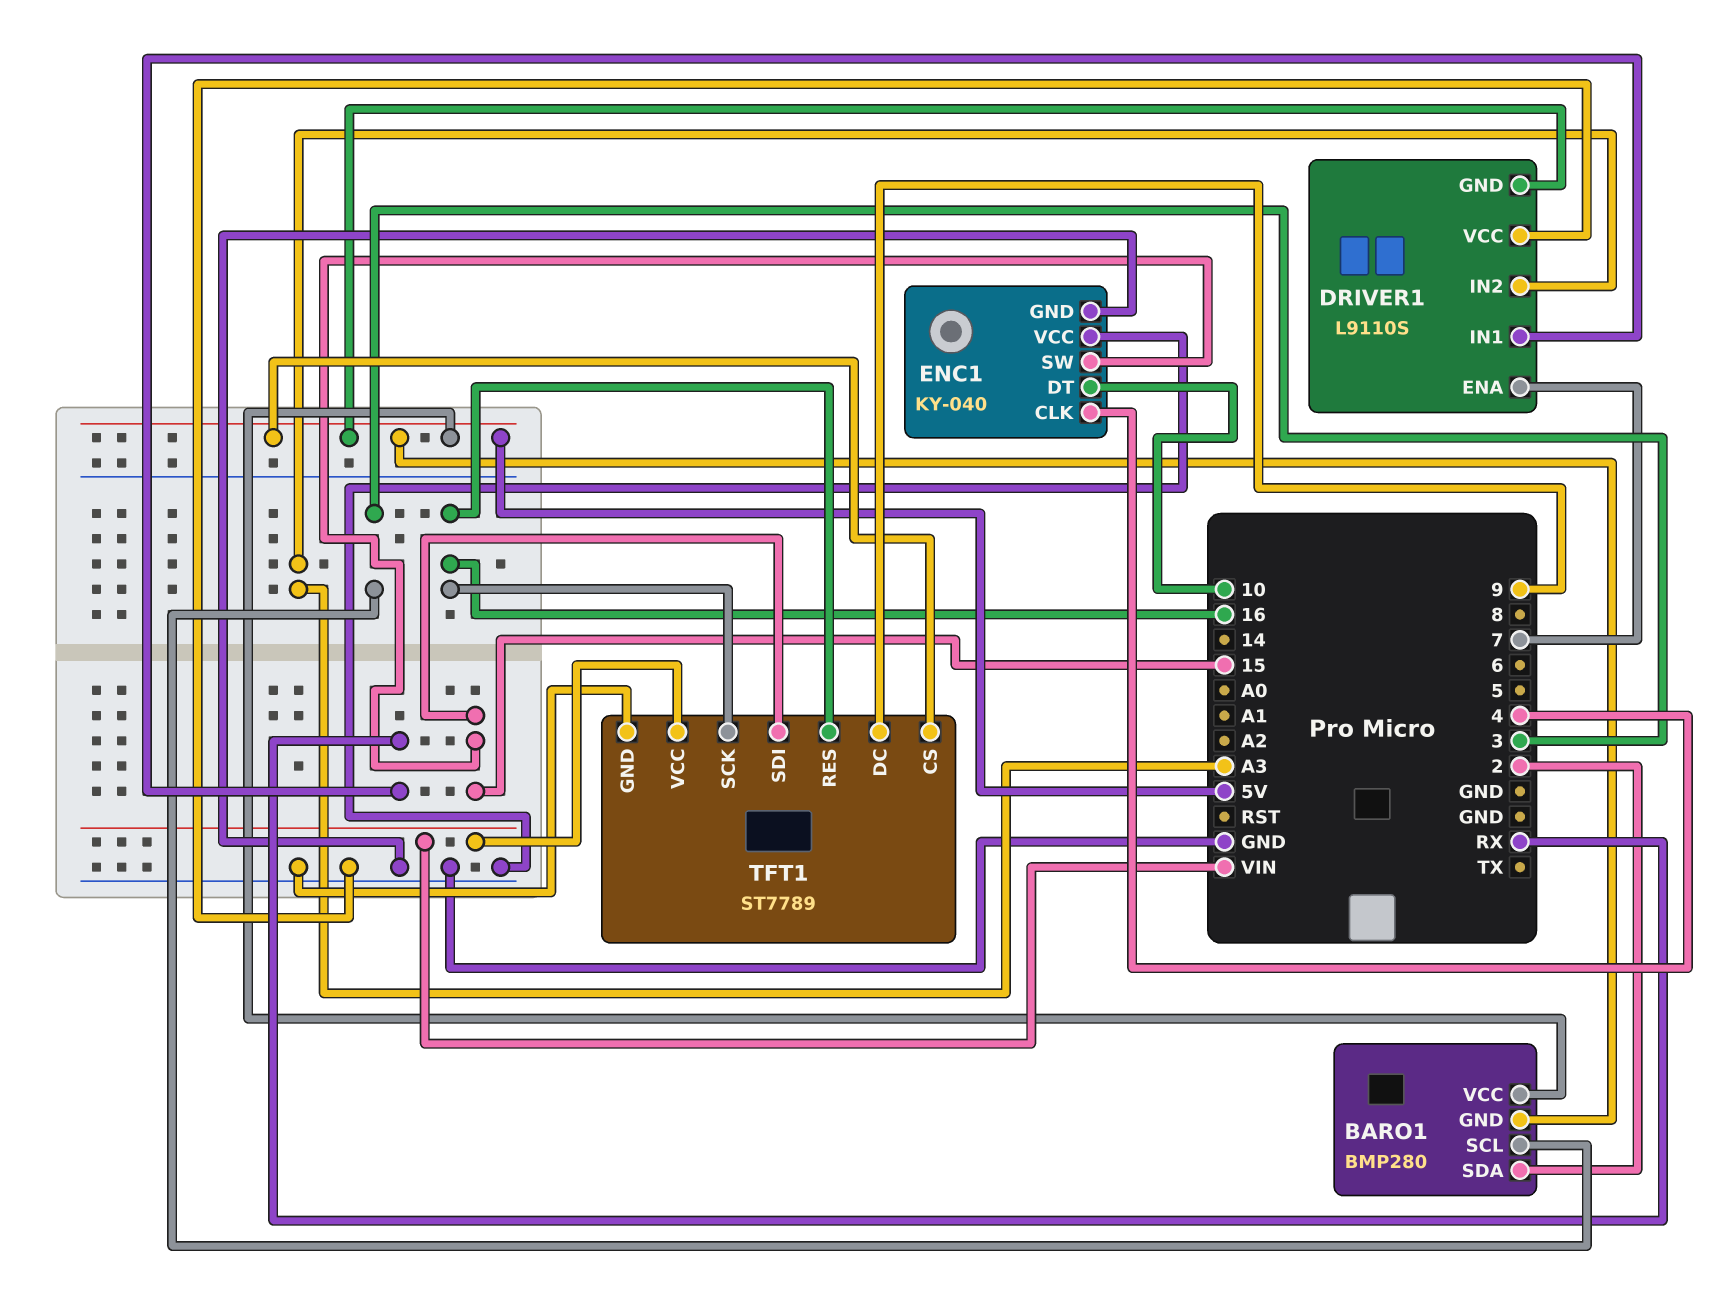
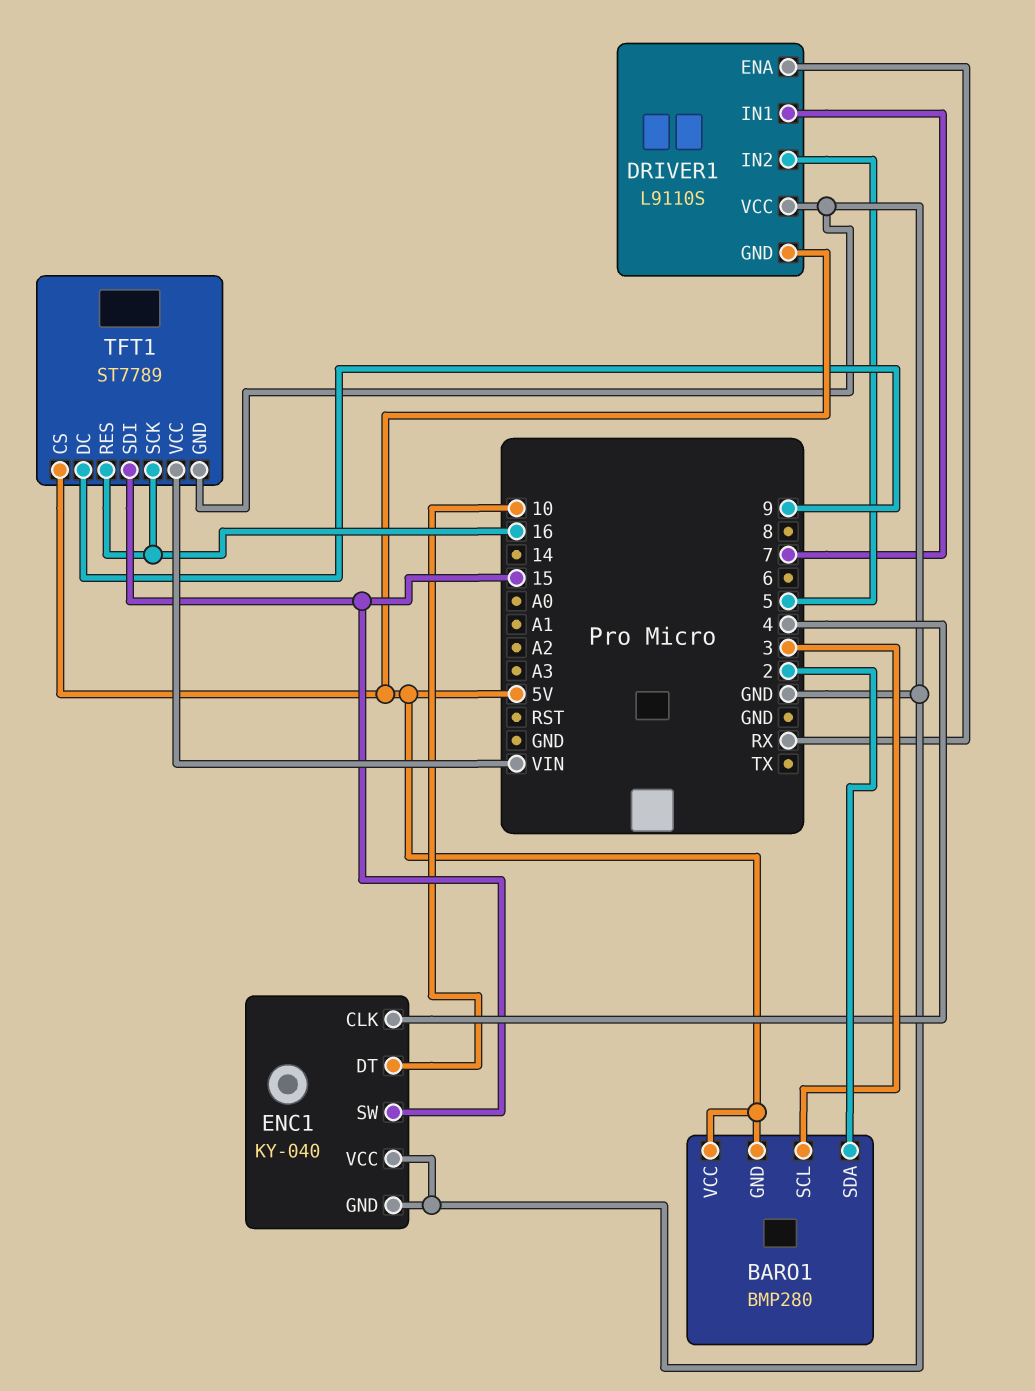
DRIVER1 pin ENA: 7 -> RX
DRIVER1 pin IN1: RX -> 7
DRIVER1 pin IN2: A3 -> 5

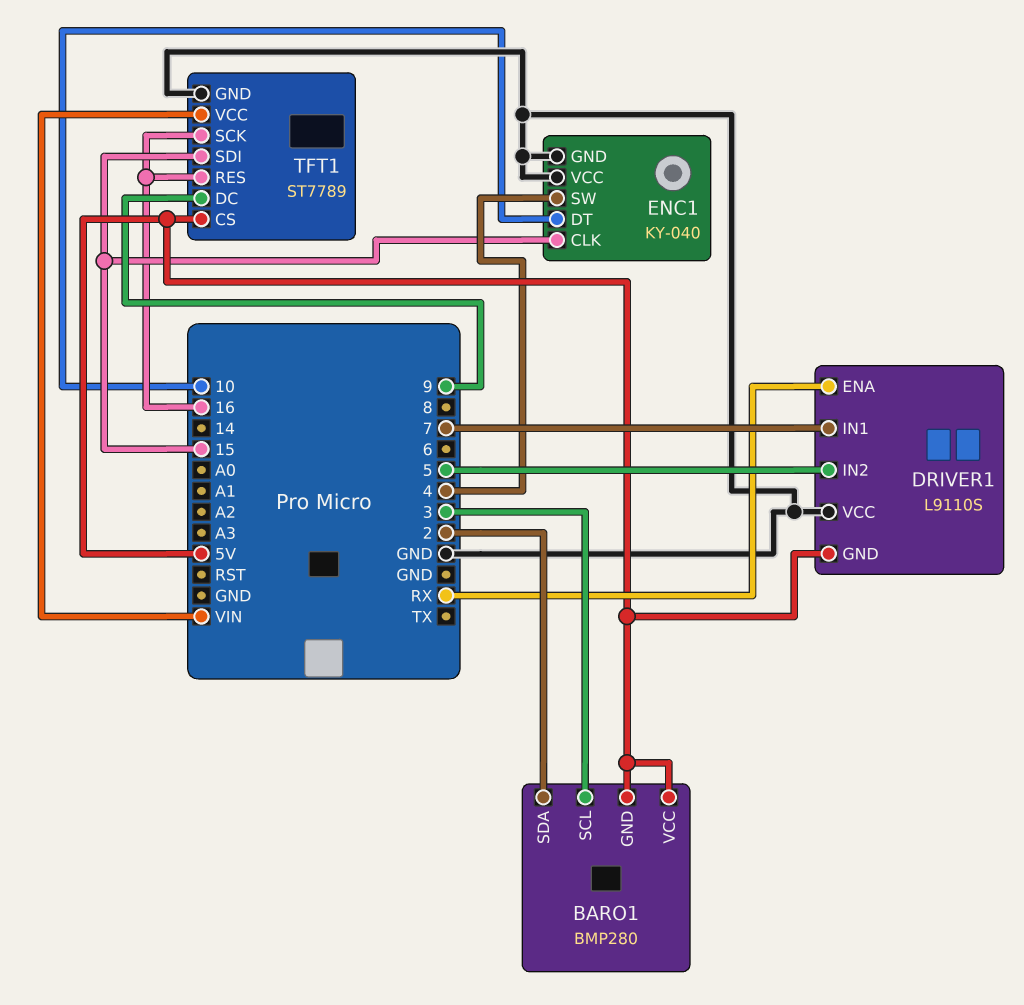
ENC1 pin CLK: 4 -> 15
ENC1 pin SW: 15 -> 4

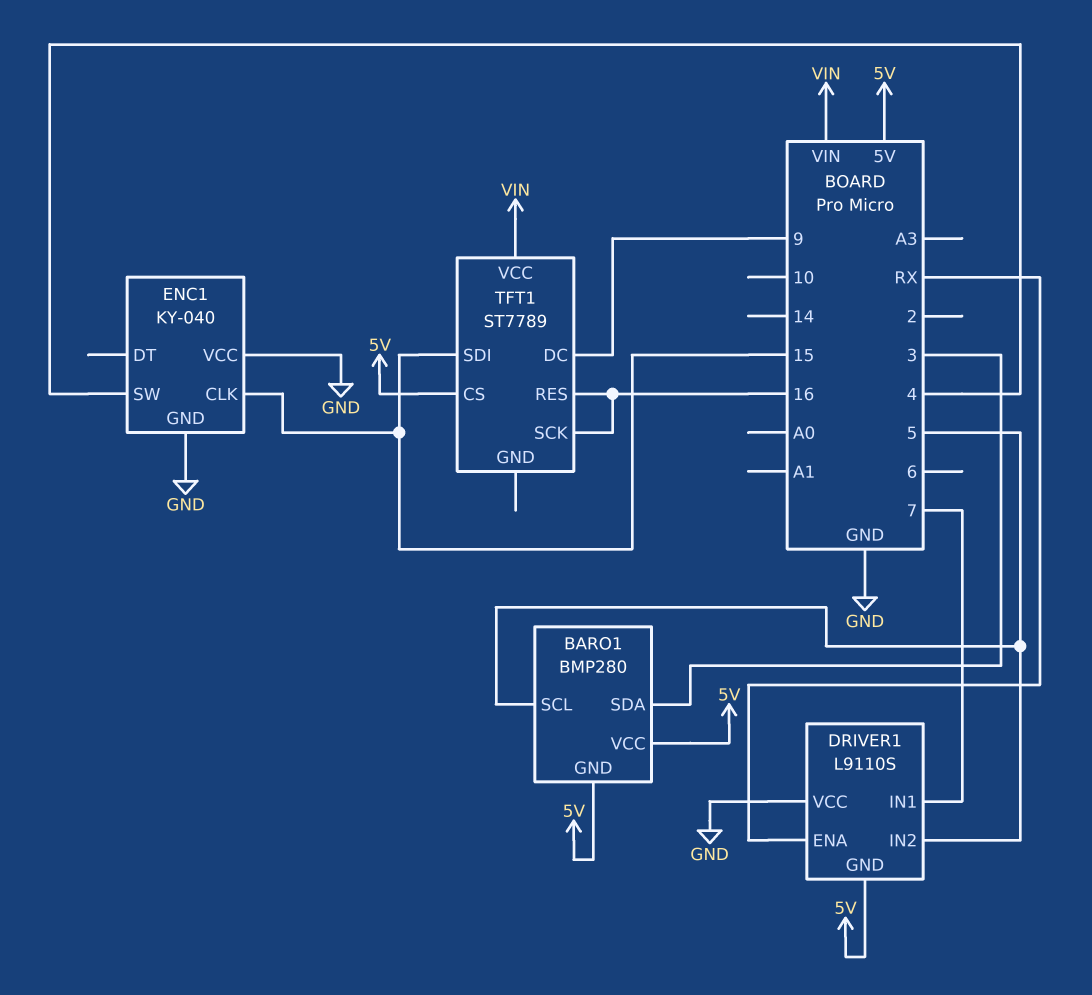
BARO1 pin SCL: 3 -> 5
BARO1 pin SDA: 2 -> 3
ENC1 pin DT: 10 -> none
TFT1 pin GND: GND -> none

